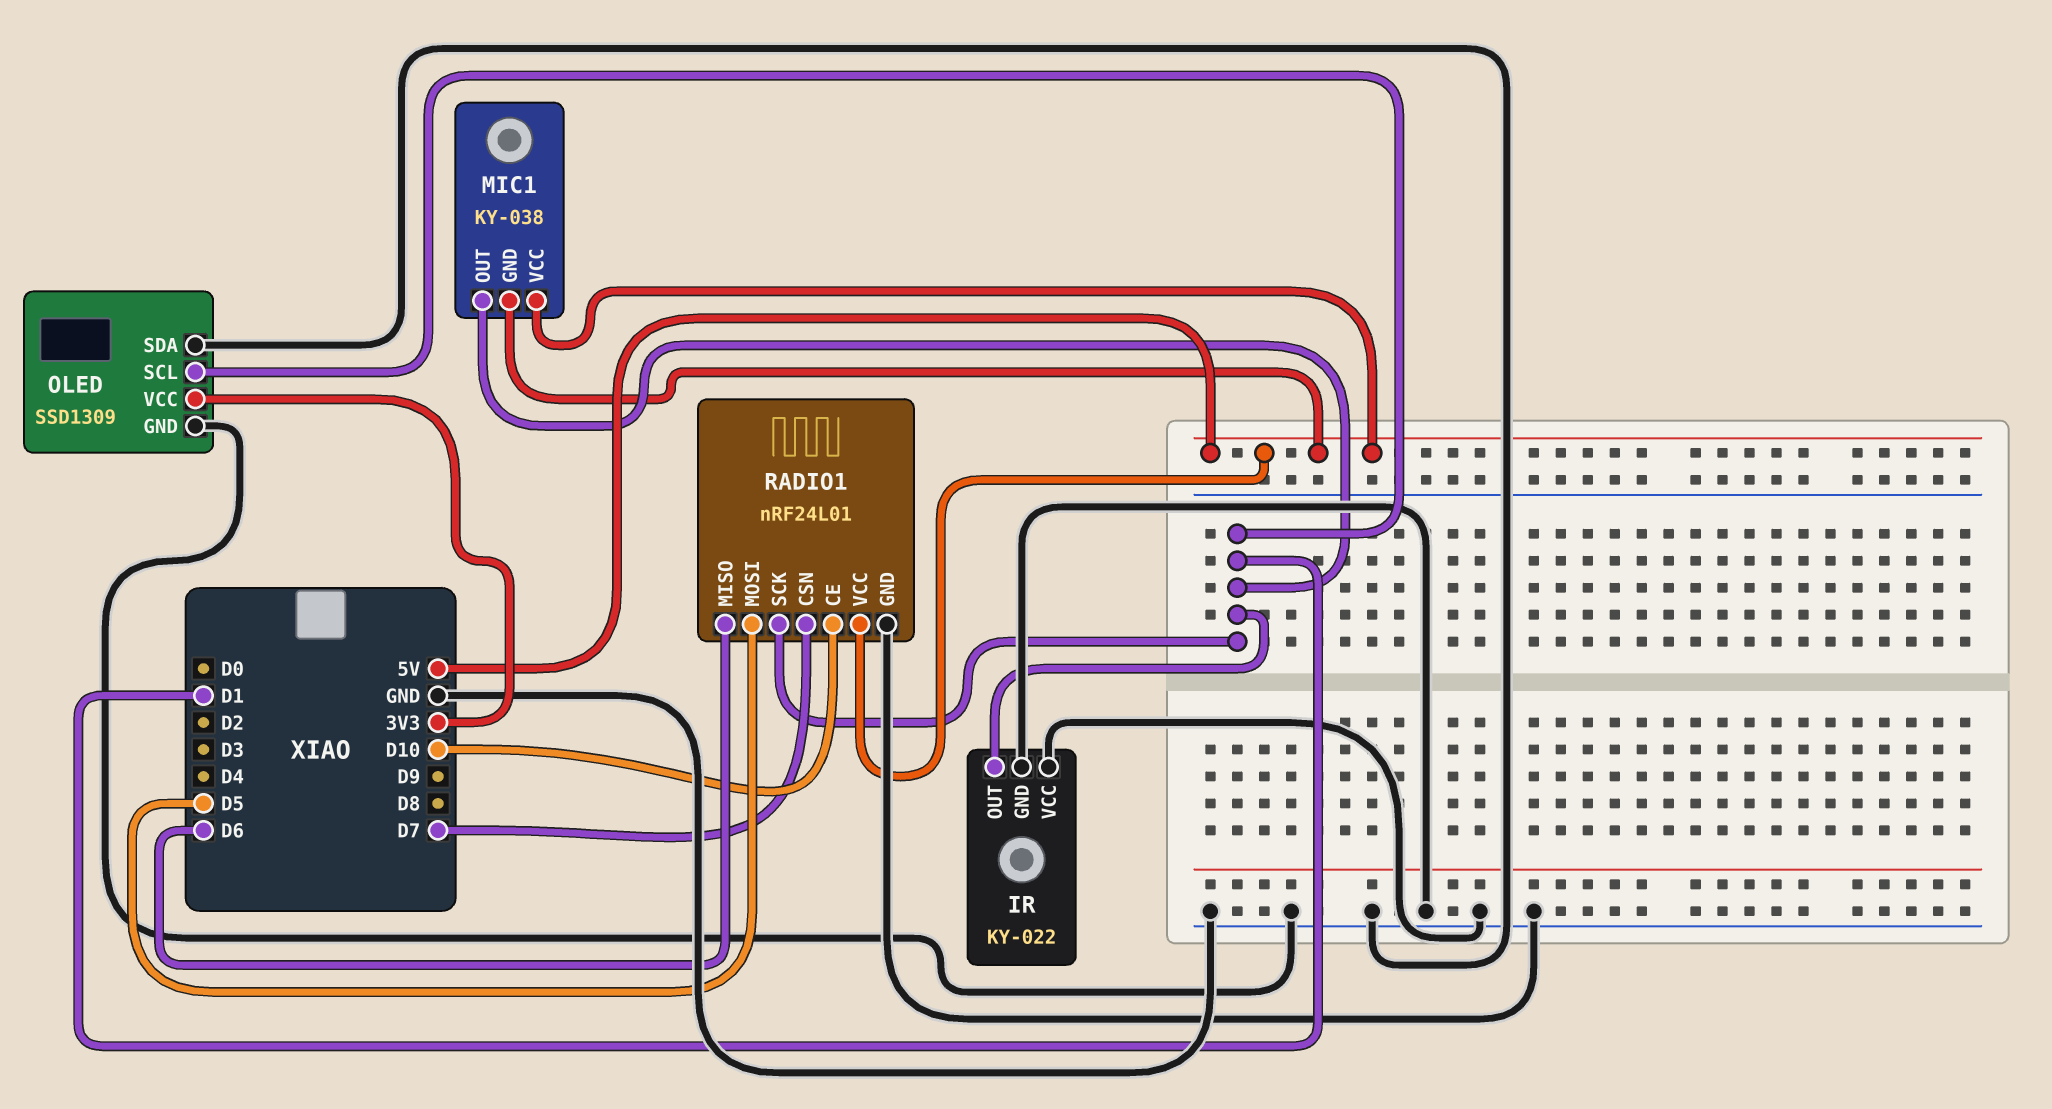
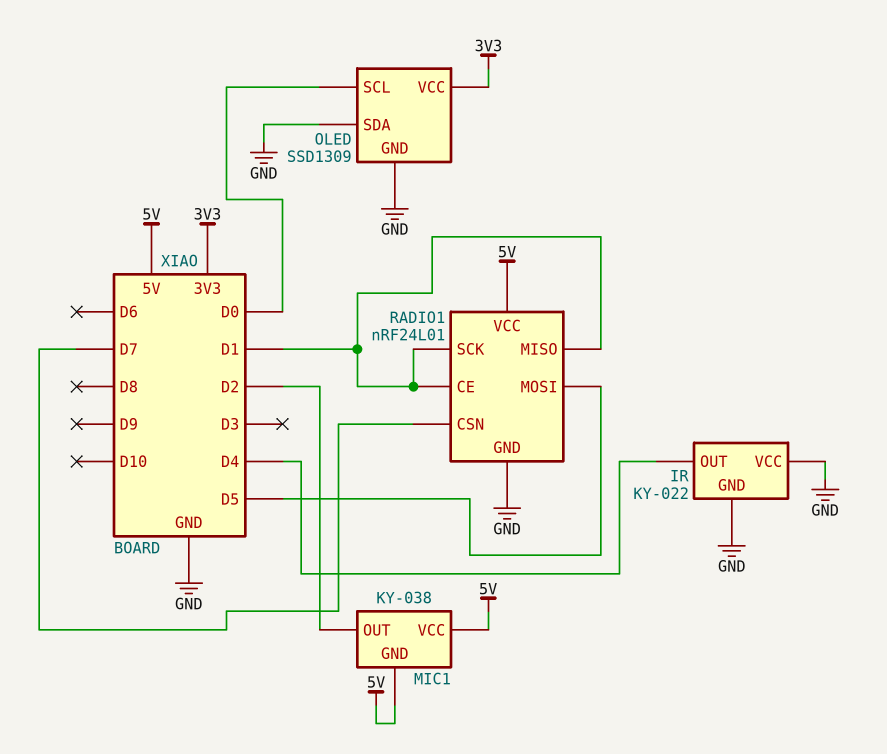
IR pin OUT: D1 -> D4
MIC1 pin OUT: D1 -> D2
OLED pin SCL: D1 -> D0
RADIO1 pin CE: D10 -> D1
RADIO1 pin MISO: D6 -> D1

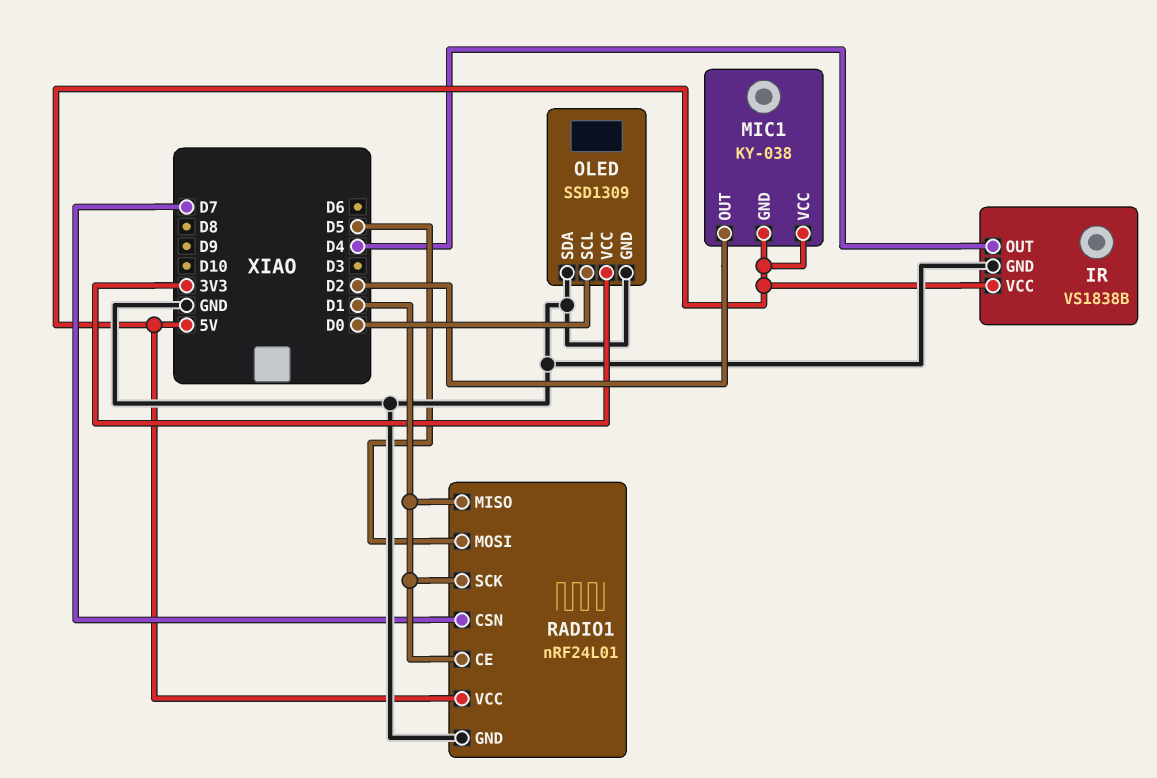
IR: KY-022 -> VS1838B
IR pin VCC: GND -> 5V

